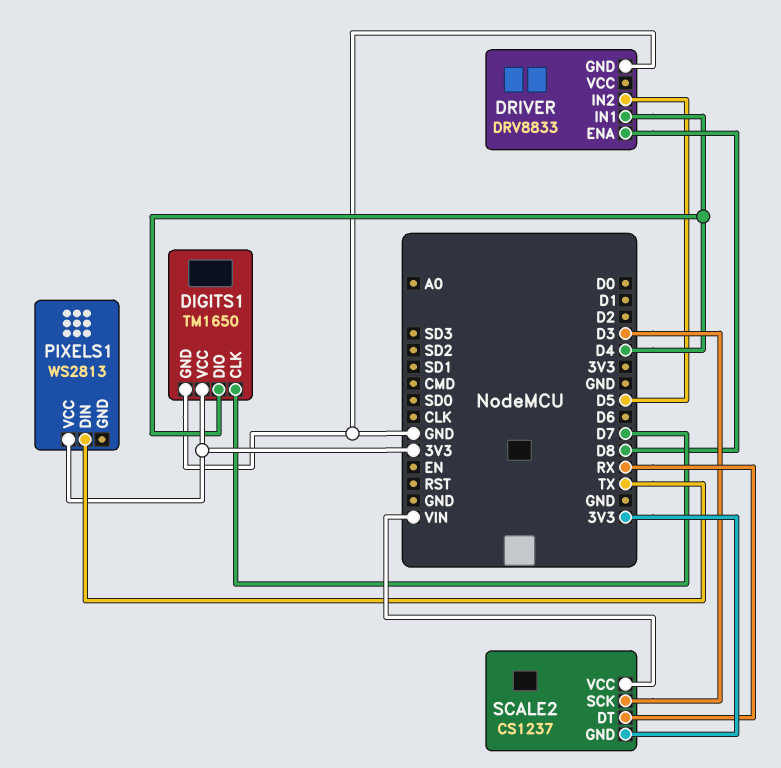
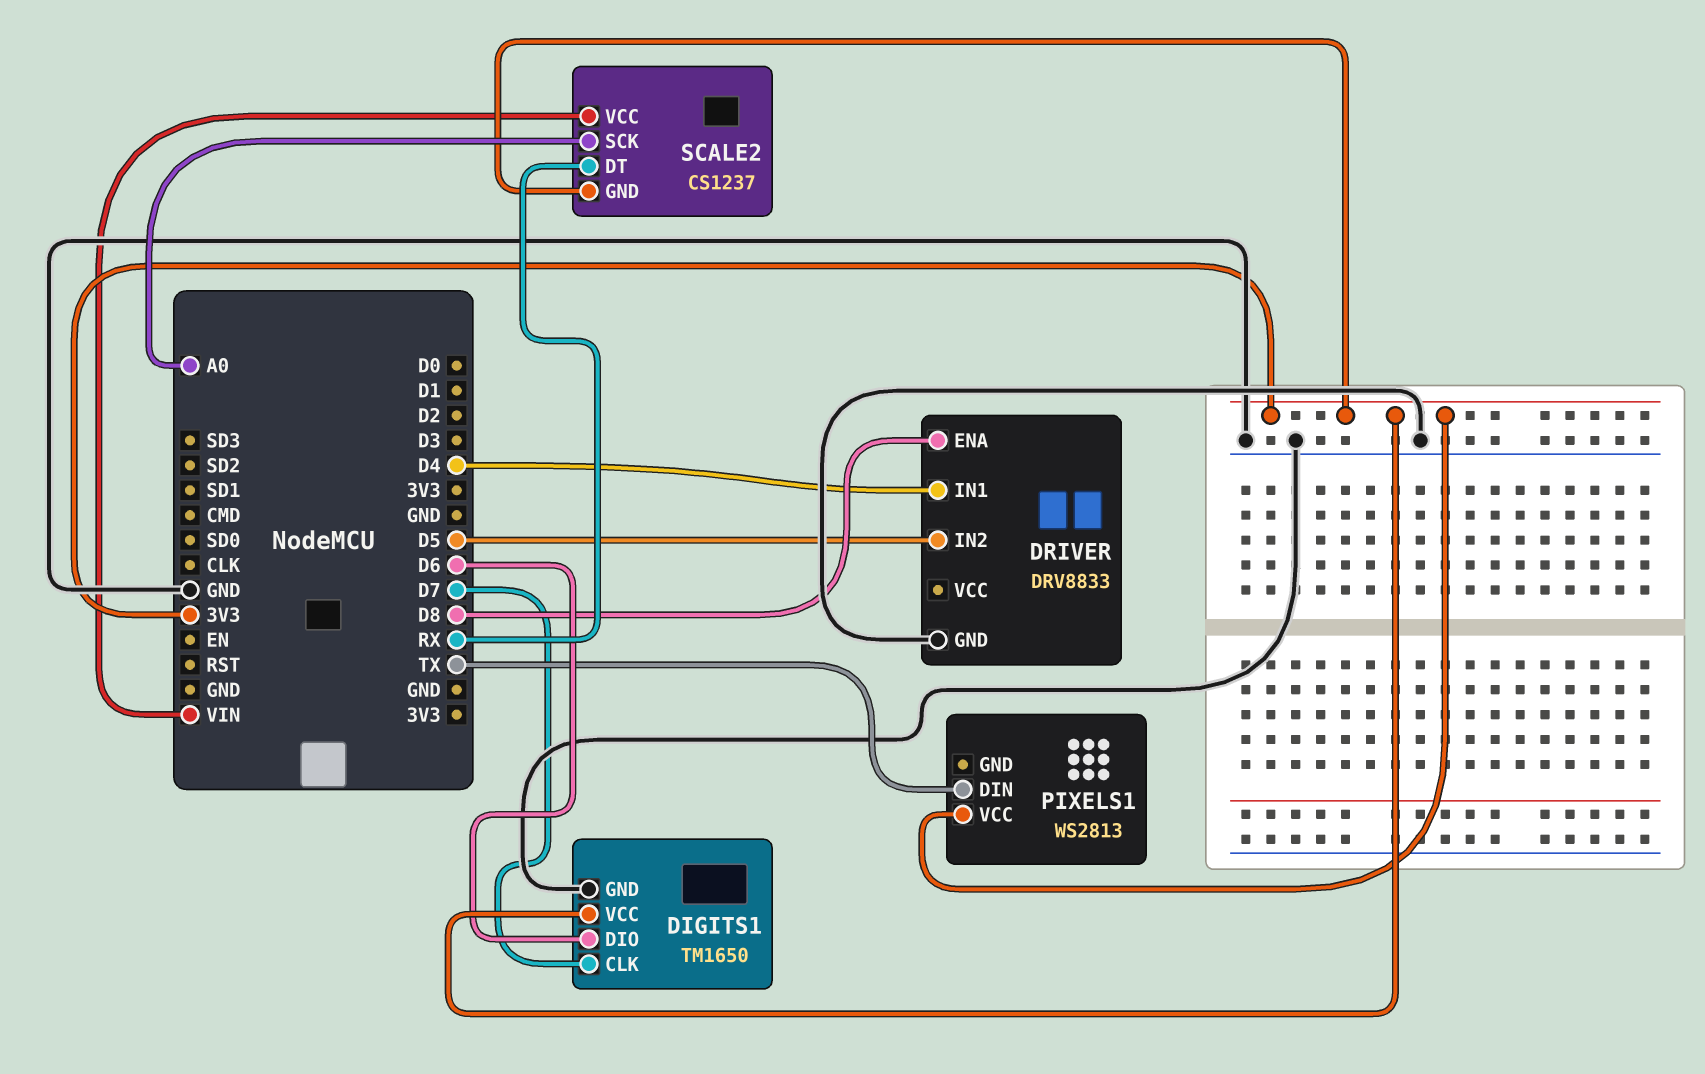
DIGITS1 pin DIO: D4 -> D6
SCALE2 pin SCK: D3 -> A0

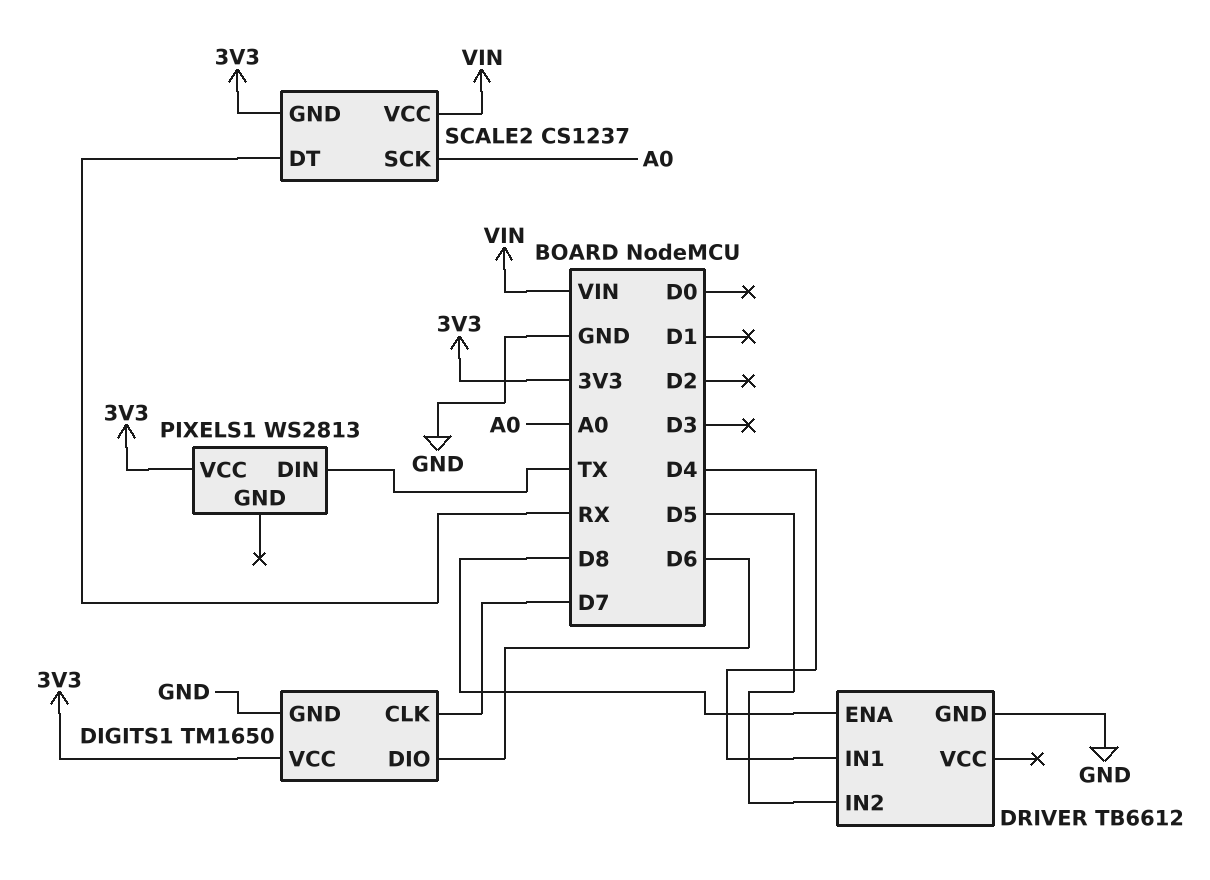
DRIVER: DRV8833 -> TB6612

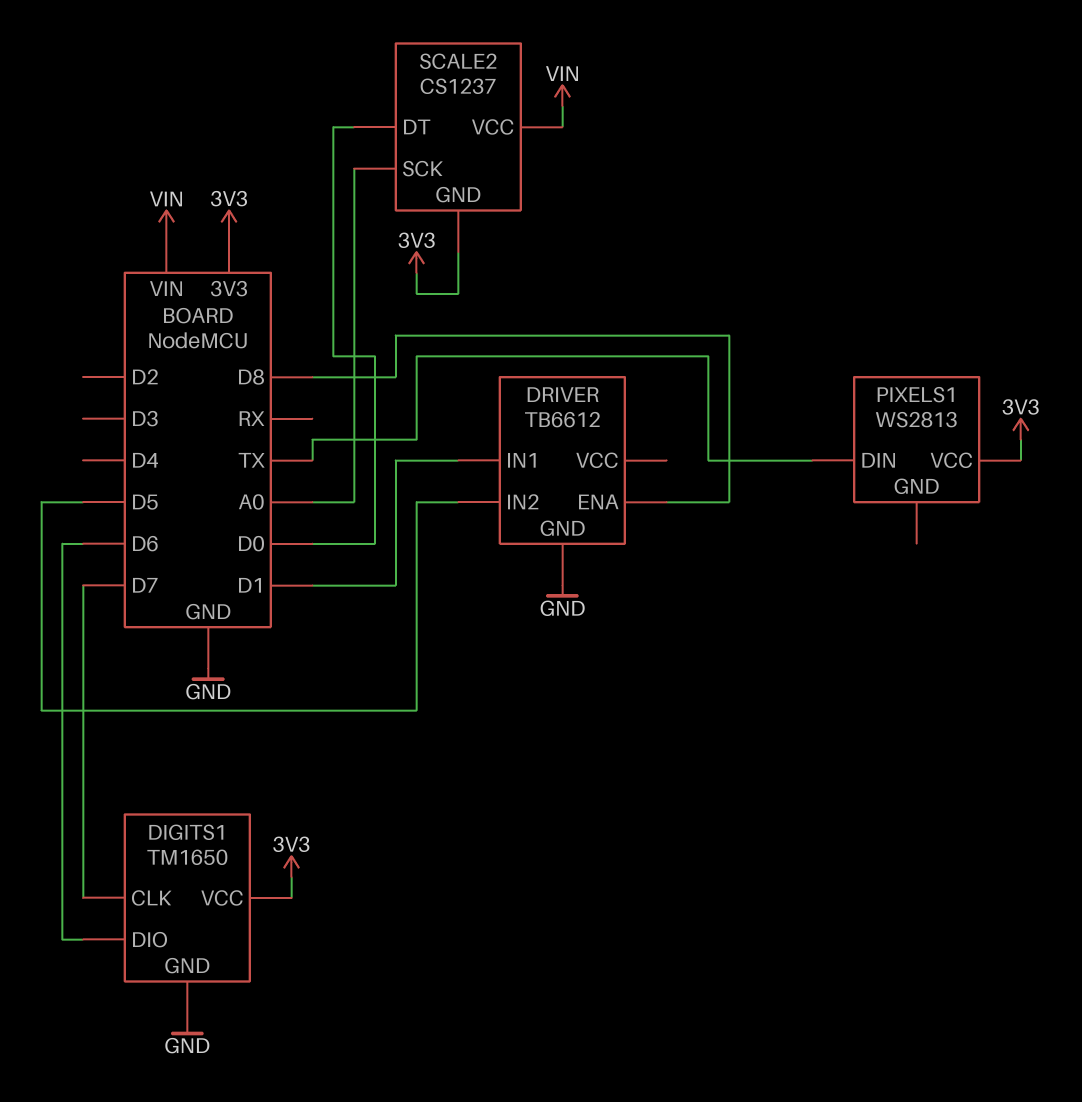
DRIVER pin IN1: D4 -> D1
SCALE2 pin DT: RX -> D0

